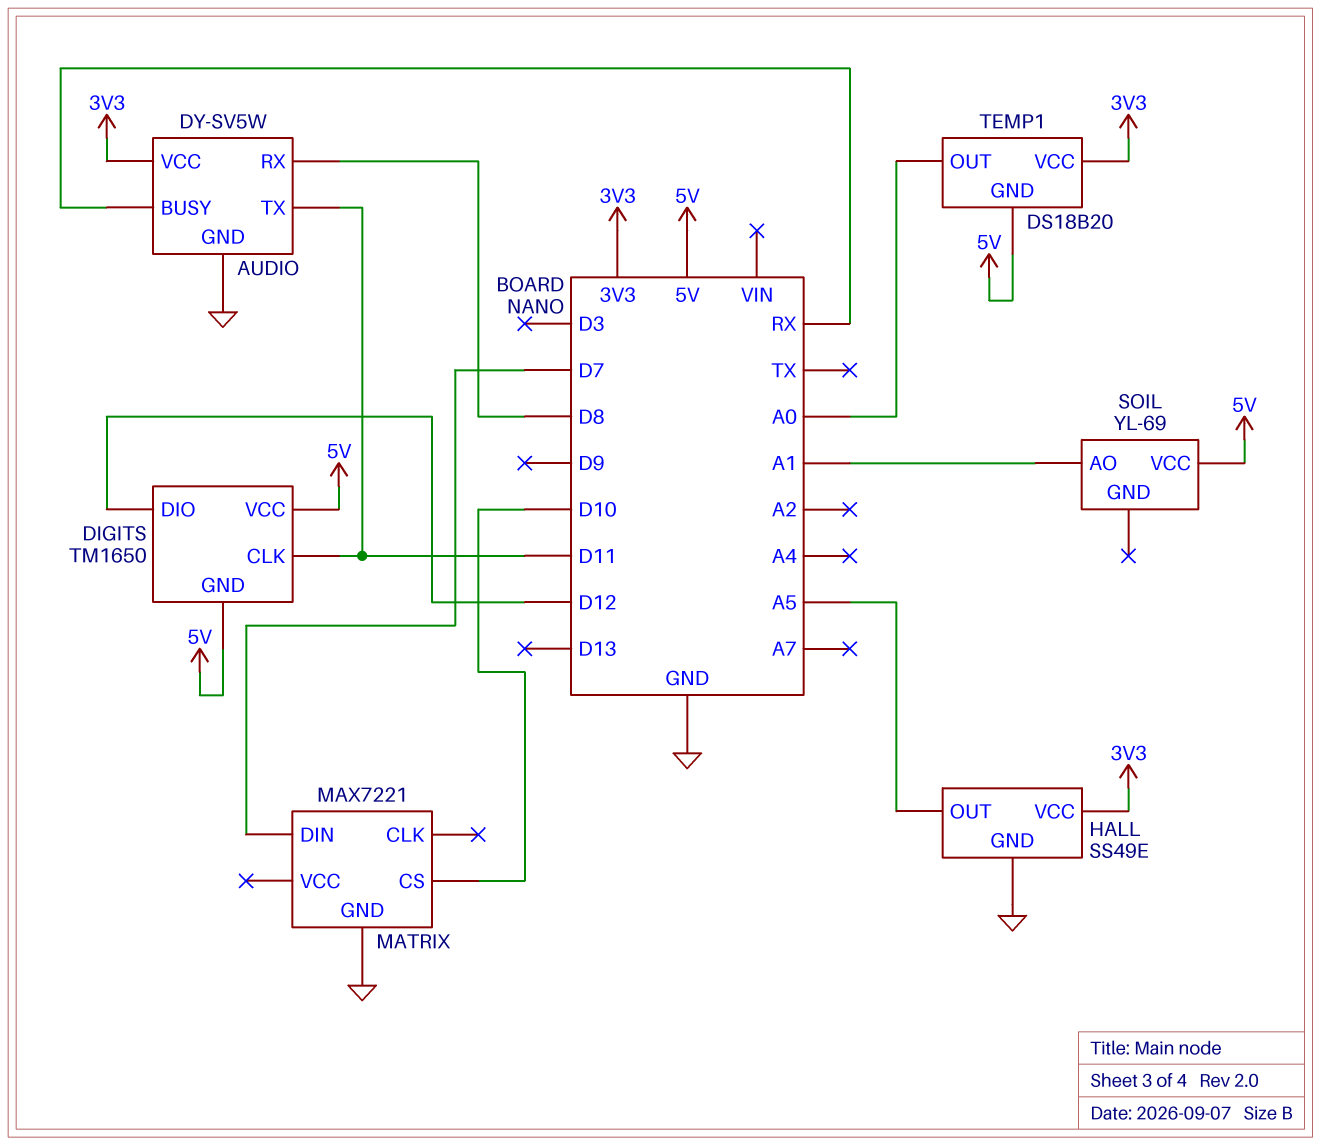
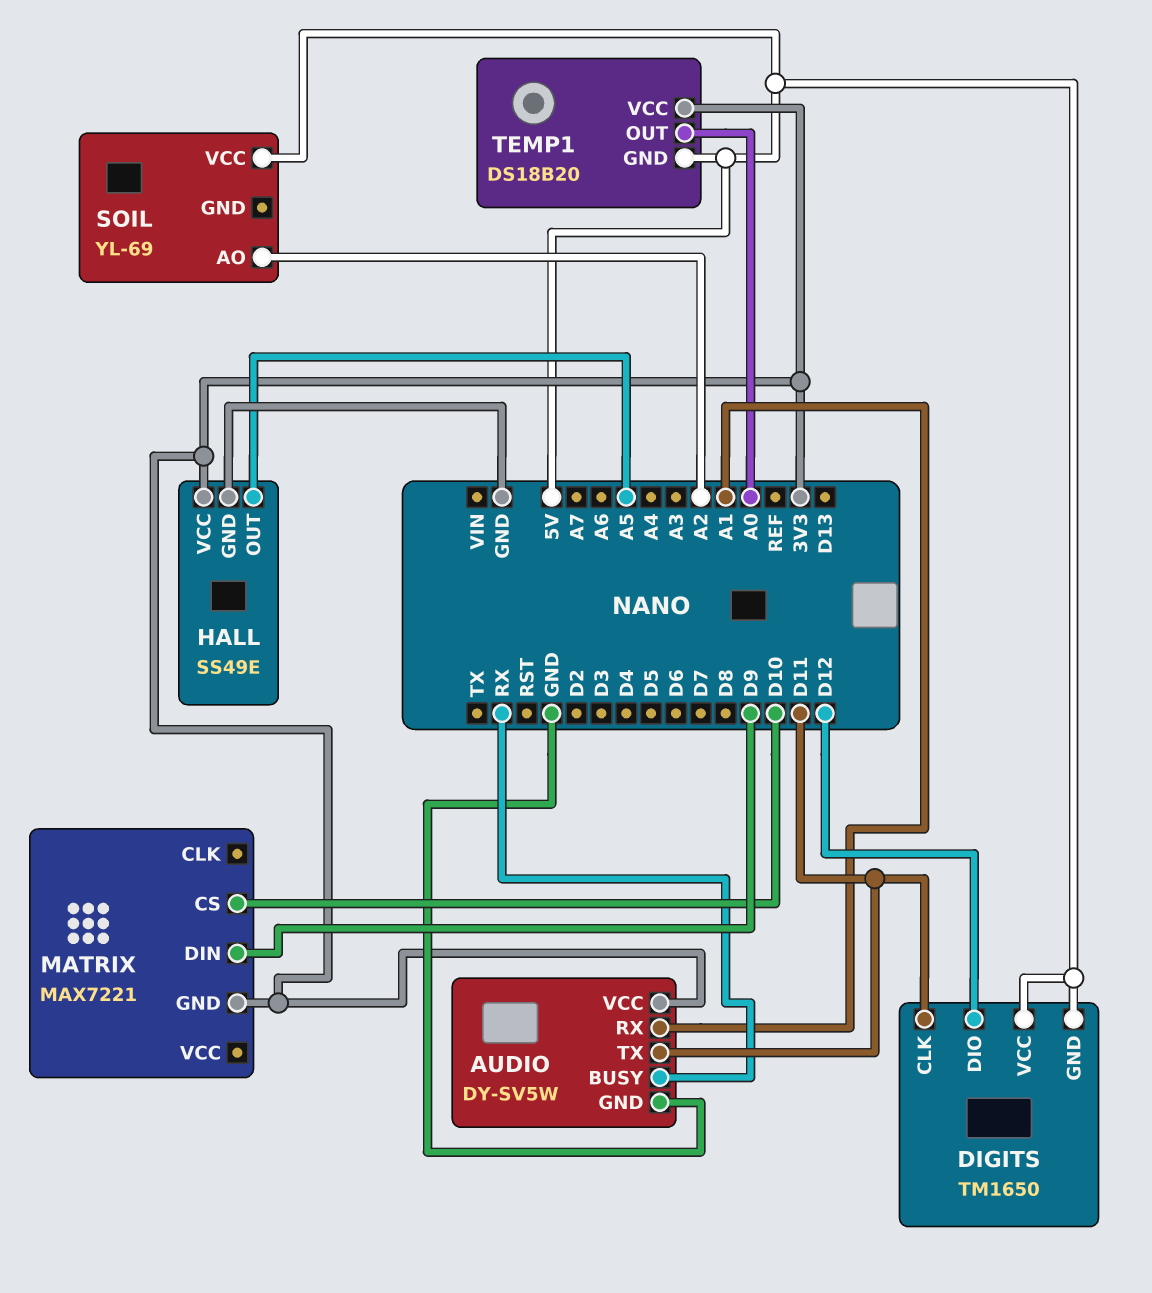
AUDIO pin RX: D8 -> A1
MATRIX pin DIN: D7 -> D9
MATRIX pin GND: GND -> 3V3
SOIL pin AO: A1 -> A2

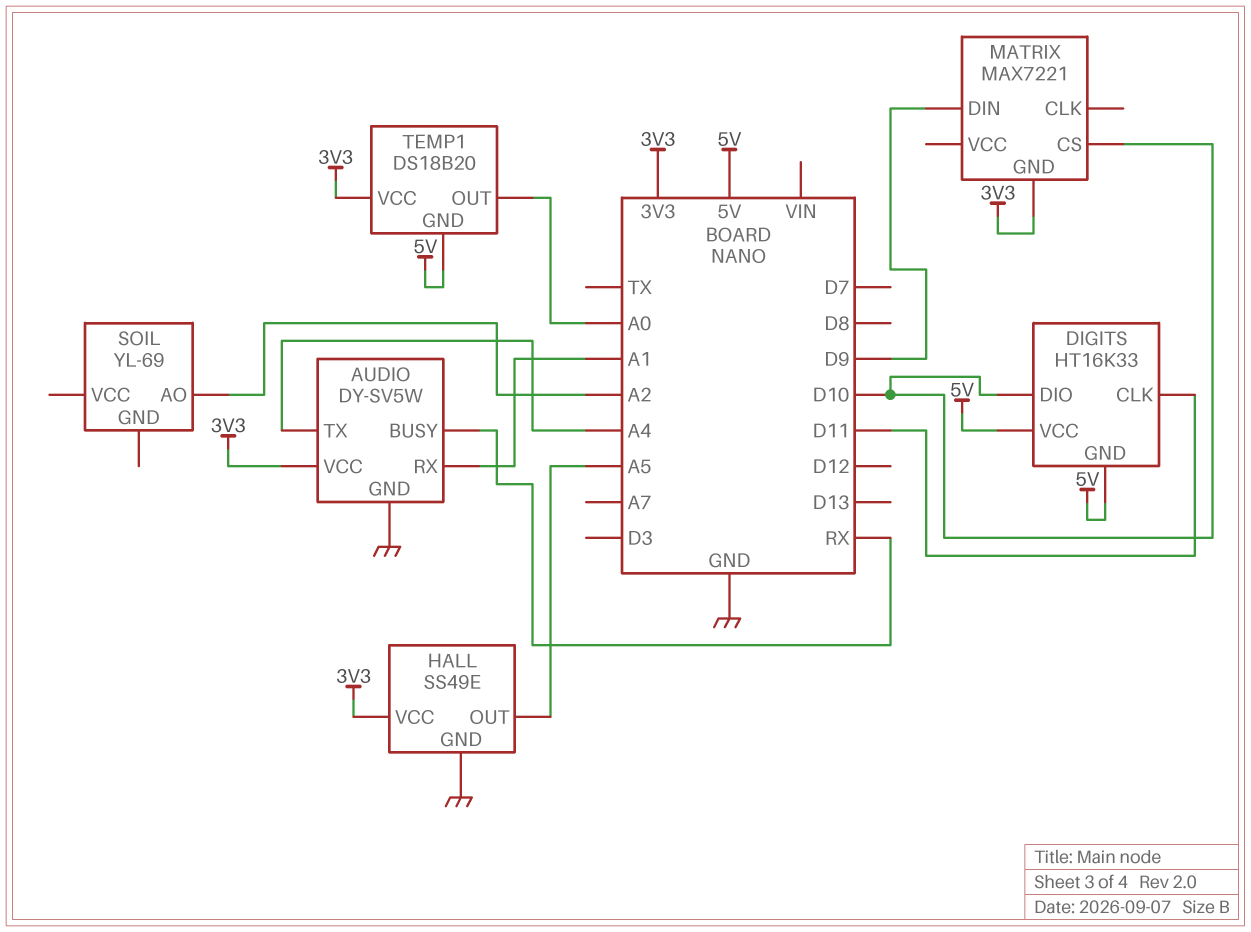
AUDIO pin TX: D11 -> A4
DIGITS: TM1650 -> HT16K33
DIGITS pin DIO: D12 -> D10
SOIL pin VCC: 5V -> none

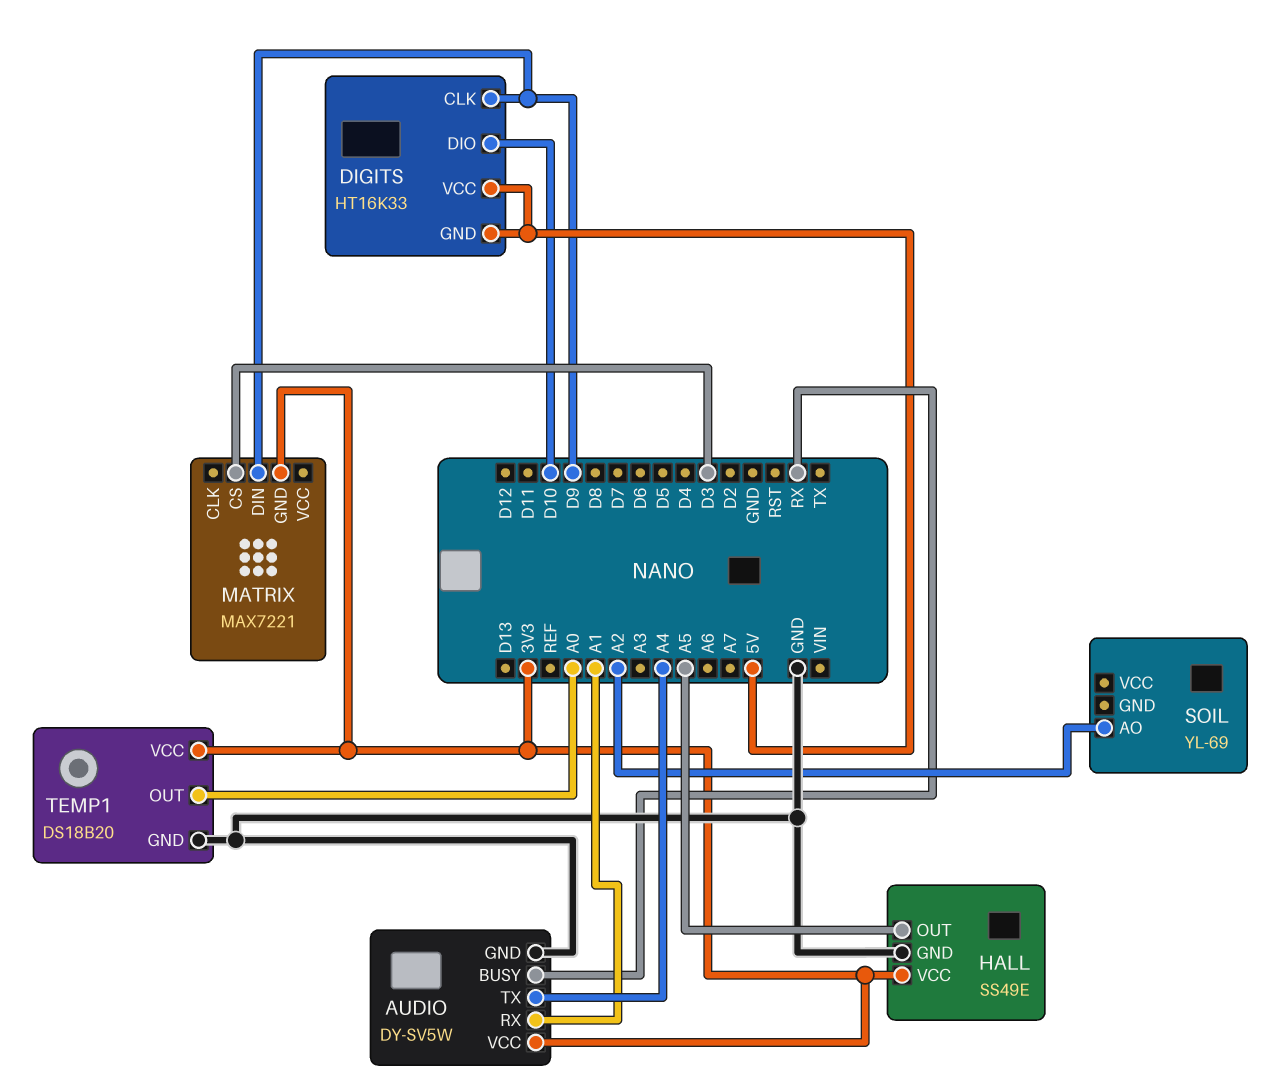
DIGITS pin CLK: D11 -> D9
MATRIX pin CS: D10 -> D3
TEMP1 pin GND: 5V -> GND

